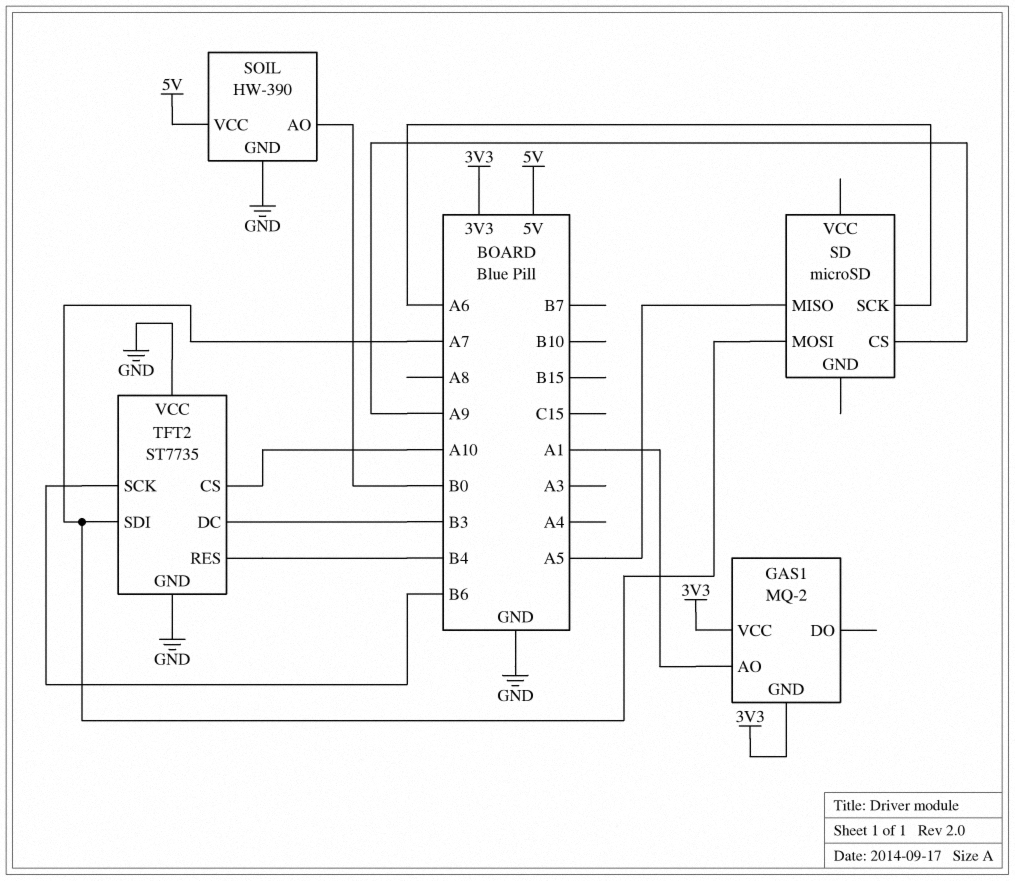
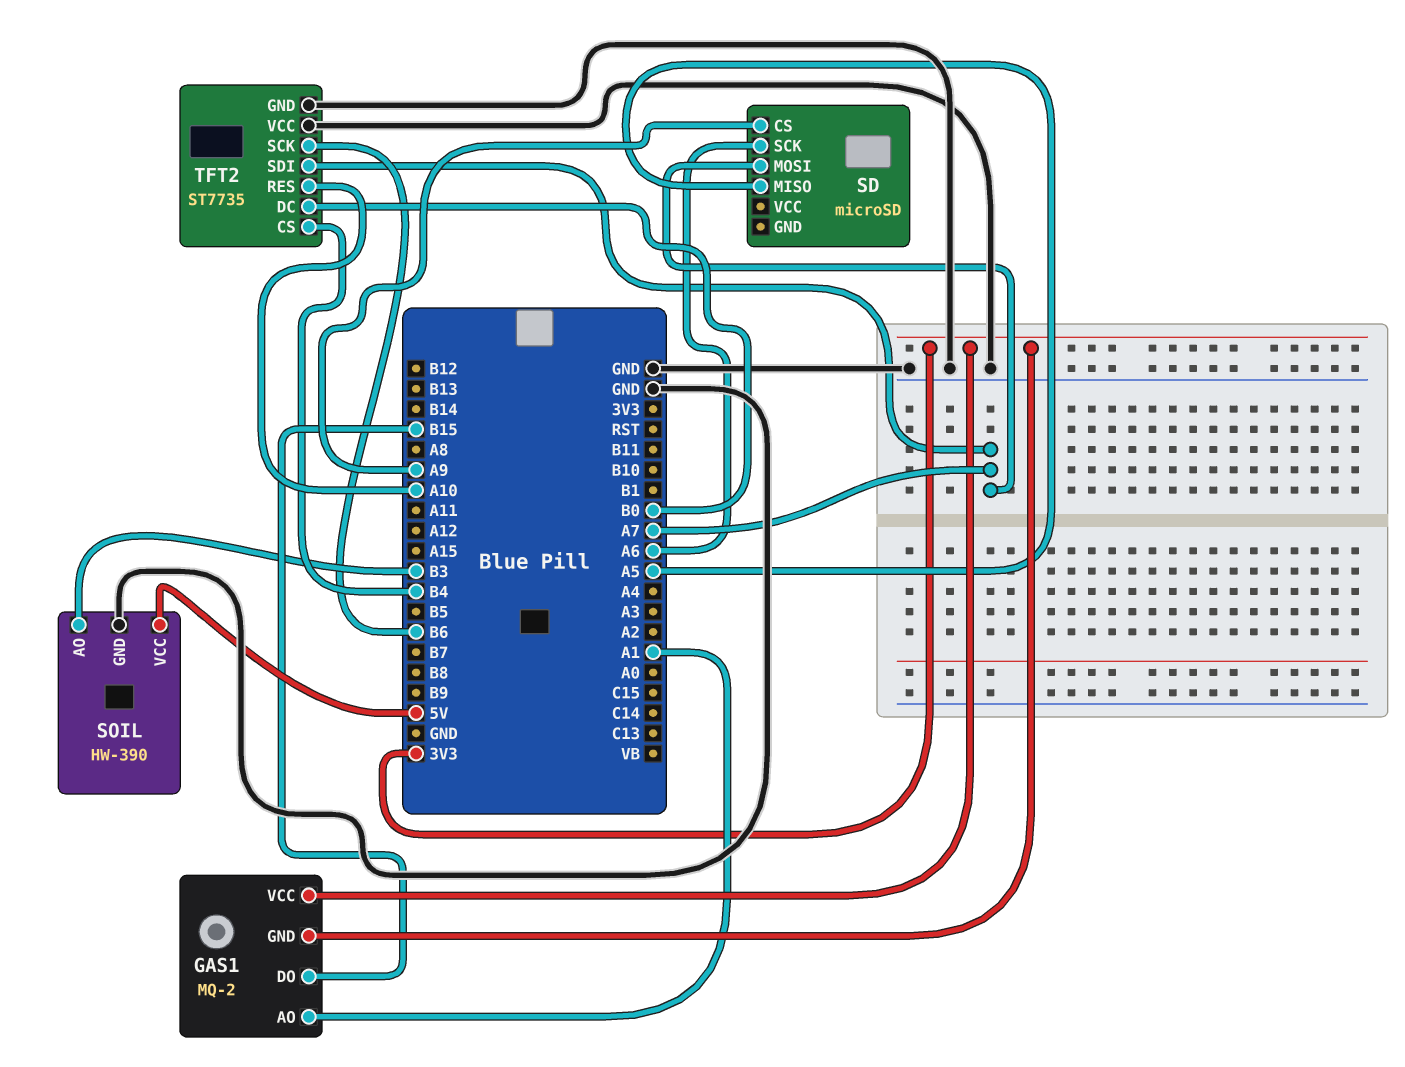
GAS1 pin DO: none -> B15
SOIL pin AO: B0 -> B3
TFT2 pin CS: A10 -> B4
TFT2 pin DC: B3 -> B0
TFT2 pin RES: B4 -> A10

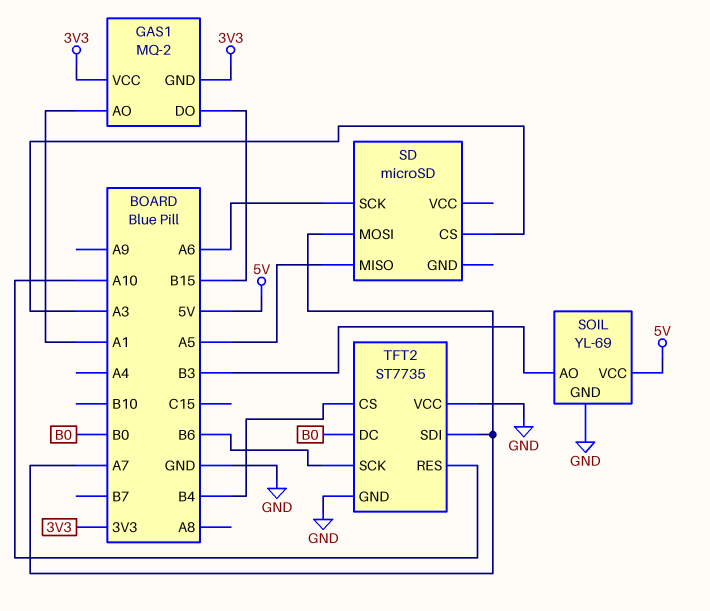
SD pin CS: A9 -> A3
SOIL: HW-390 -> YL-69

